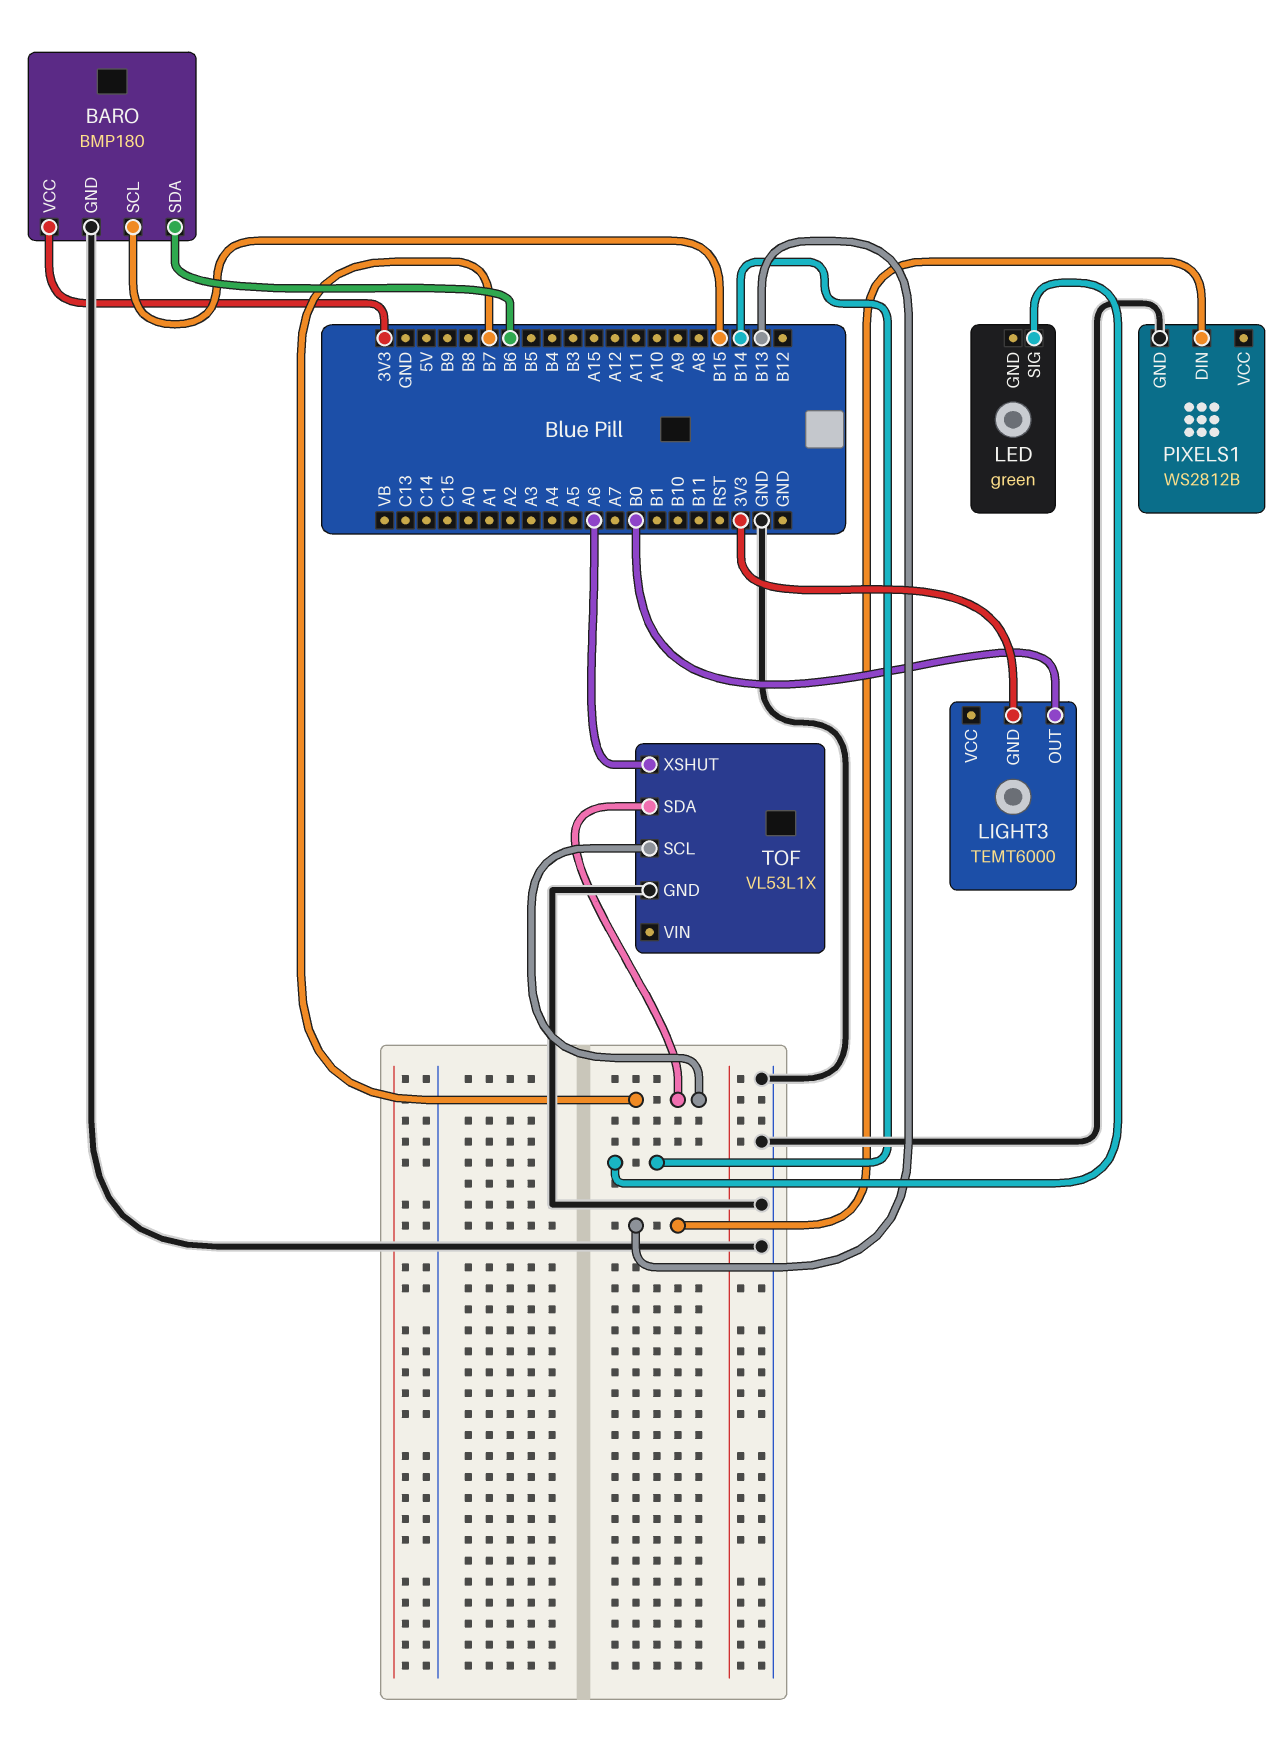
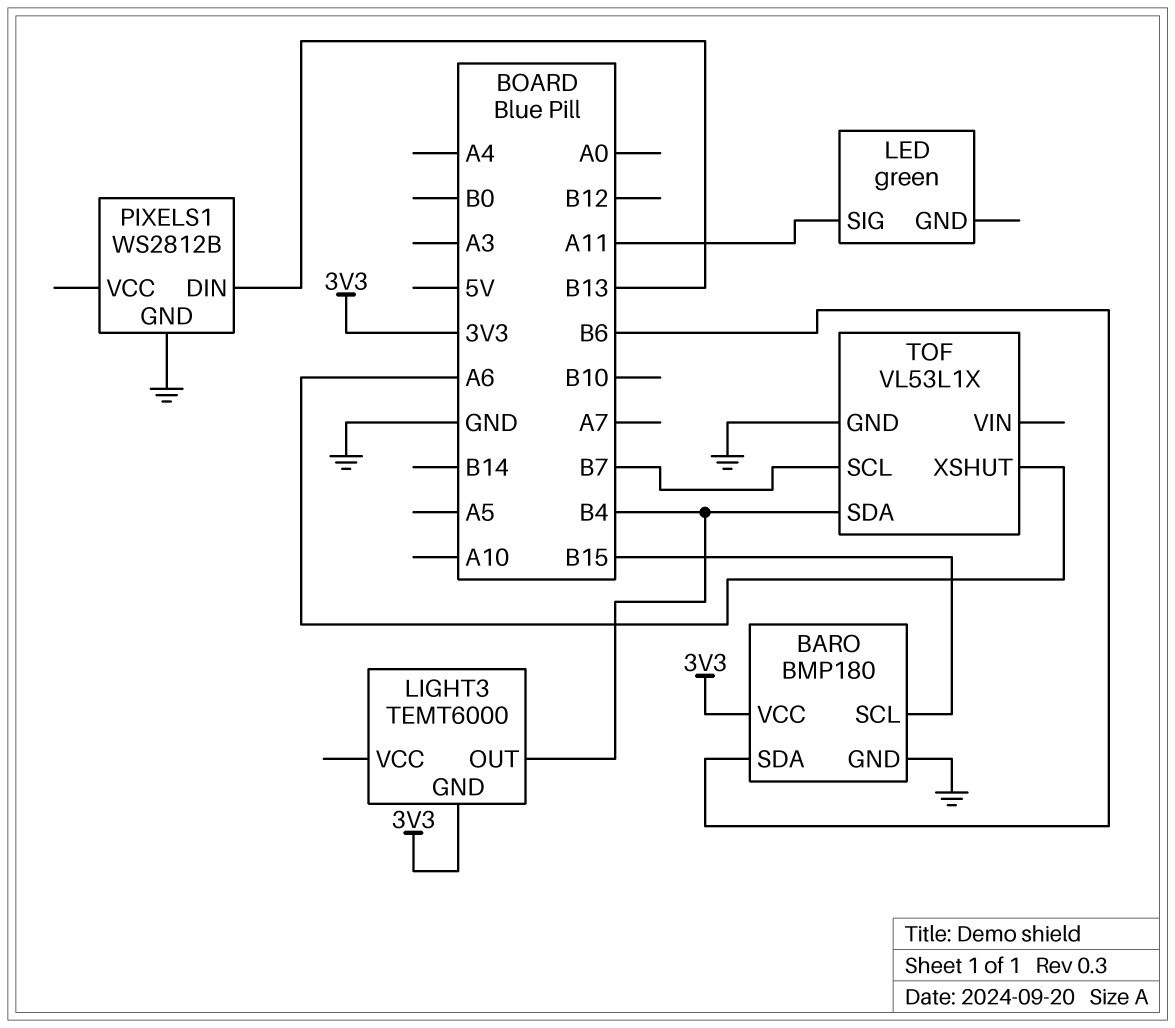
LED pin SIG: B14 -> A11
LIGHT3 pin OUT: B0 -> B4
TOF pin SDA: B7 -> B4

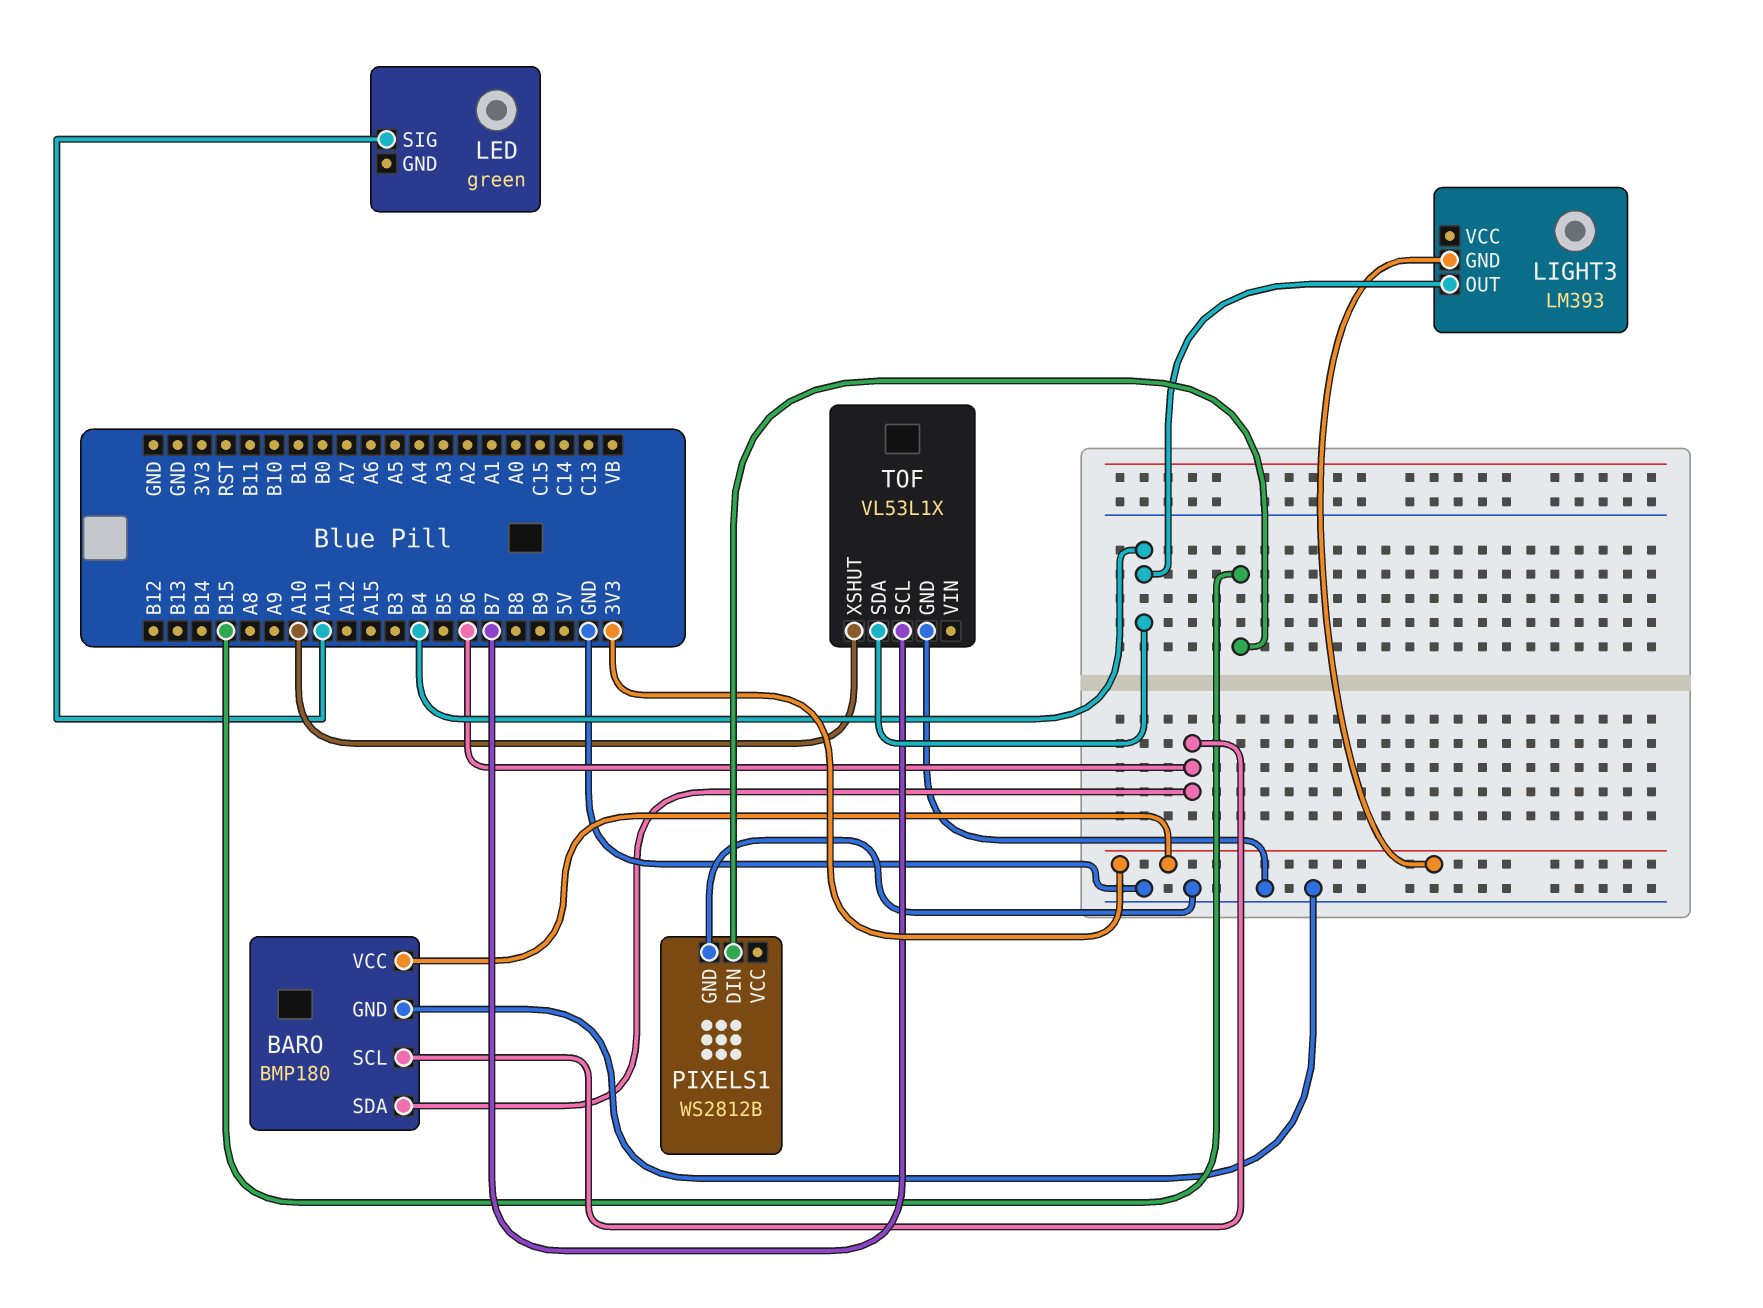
BARO pin SCL: B15 -> B6
LIGHT3: TEMT6000 -> LM393
PIXELS1 pin DIN: B13 -> B15
TOF pin XSHUT: A6 -> A10

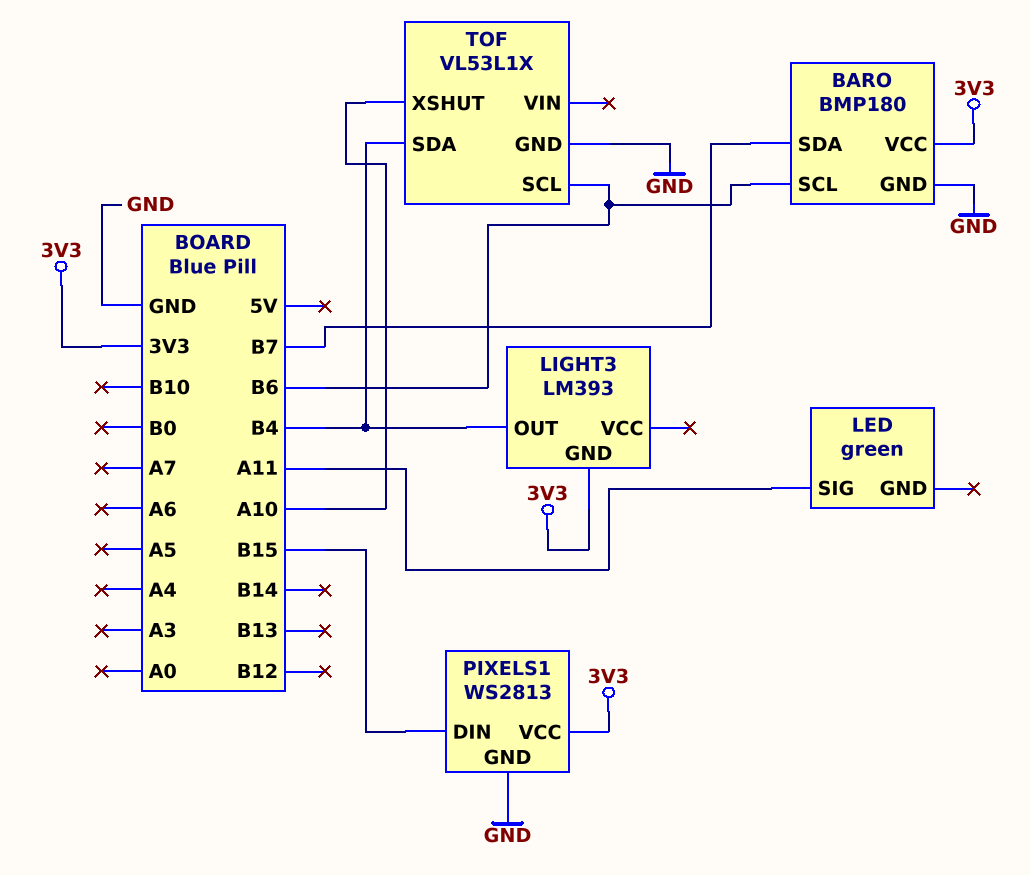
BARO pin SDA: B6 -> B7
PIXELS1: WS2812B -> WS2813
PIXELS1 pin VCC: none -> 3V3
TOF pin SCL: B7 -> B6

